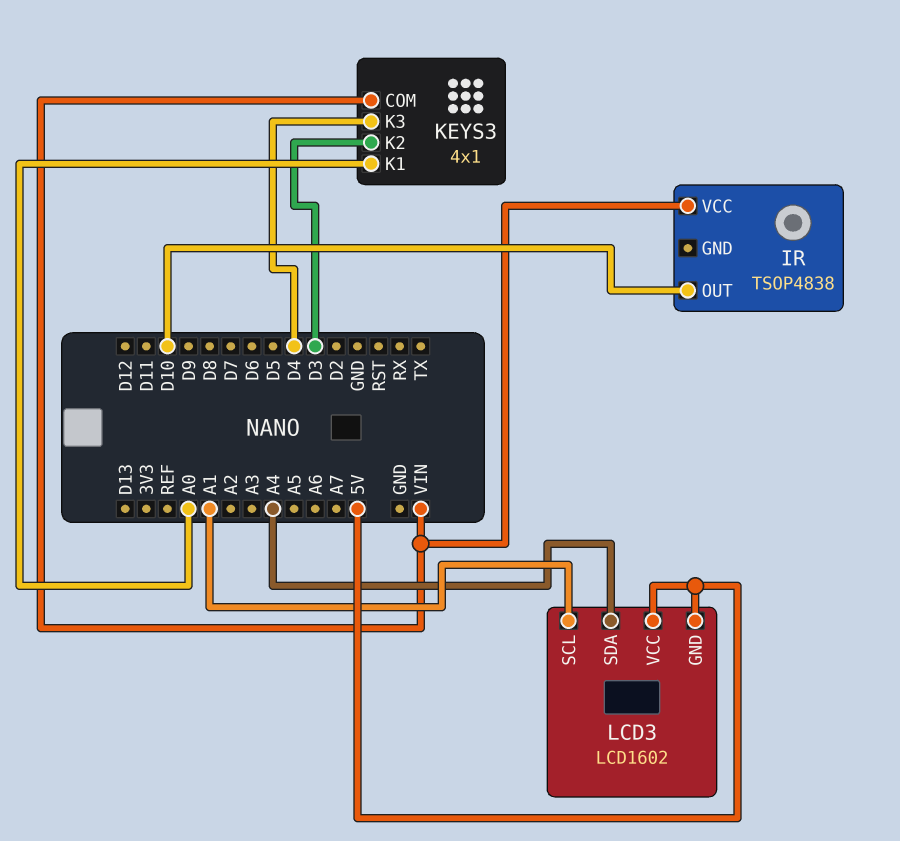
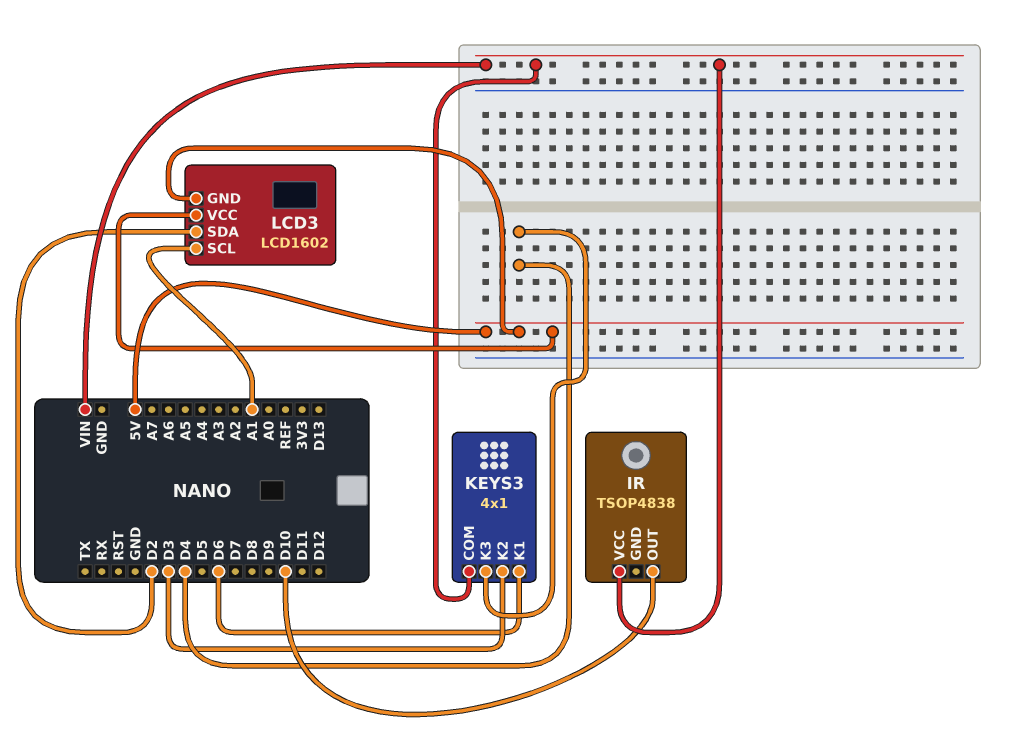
KEYS3 pin K1: A0 -> D6
LCD3 pin SDA: A4 -> D2

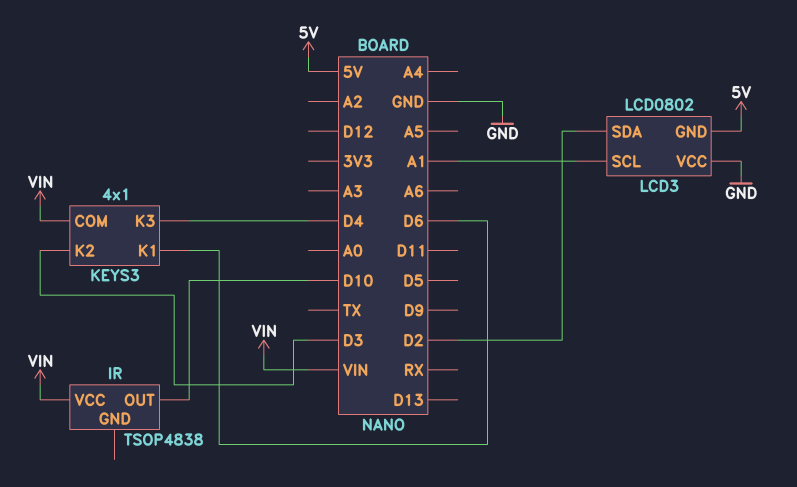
LCD3: LCD1602 -> LCD0802
LCD3 pin VCC: 5V -> GND

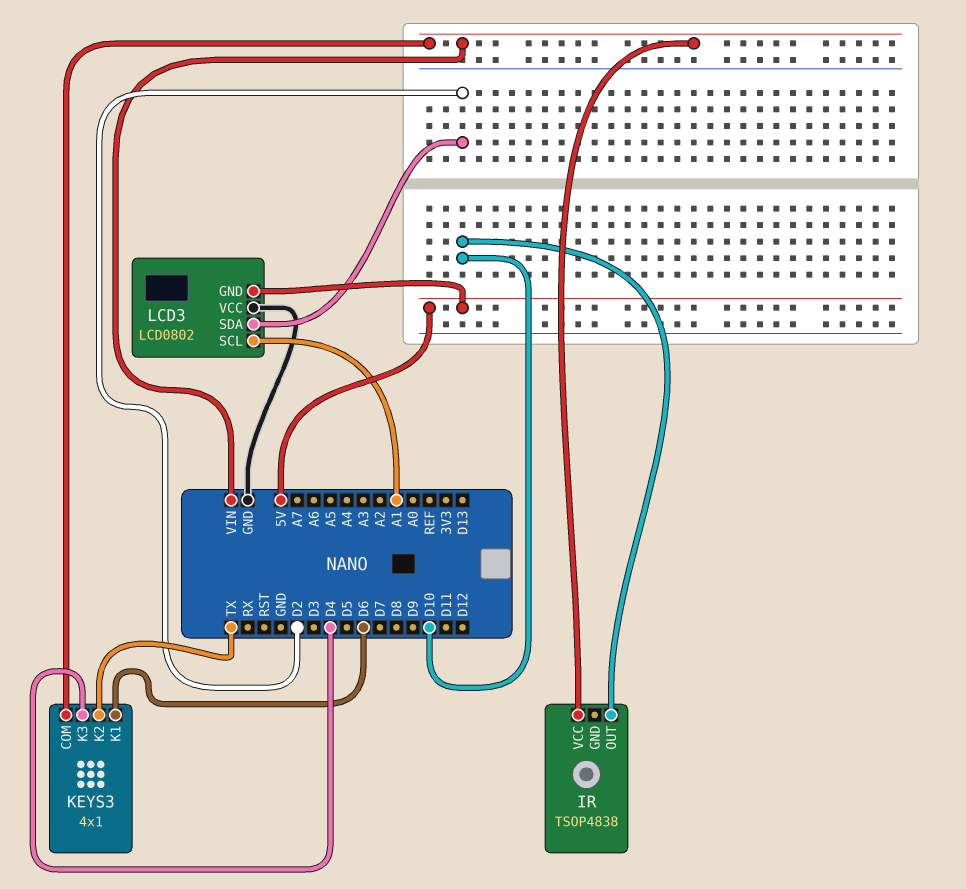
KEYS3 pin K2: D3 -> TX

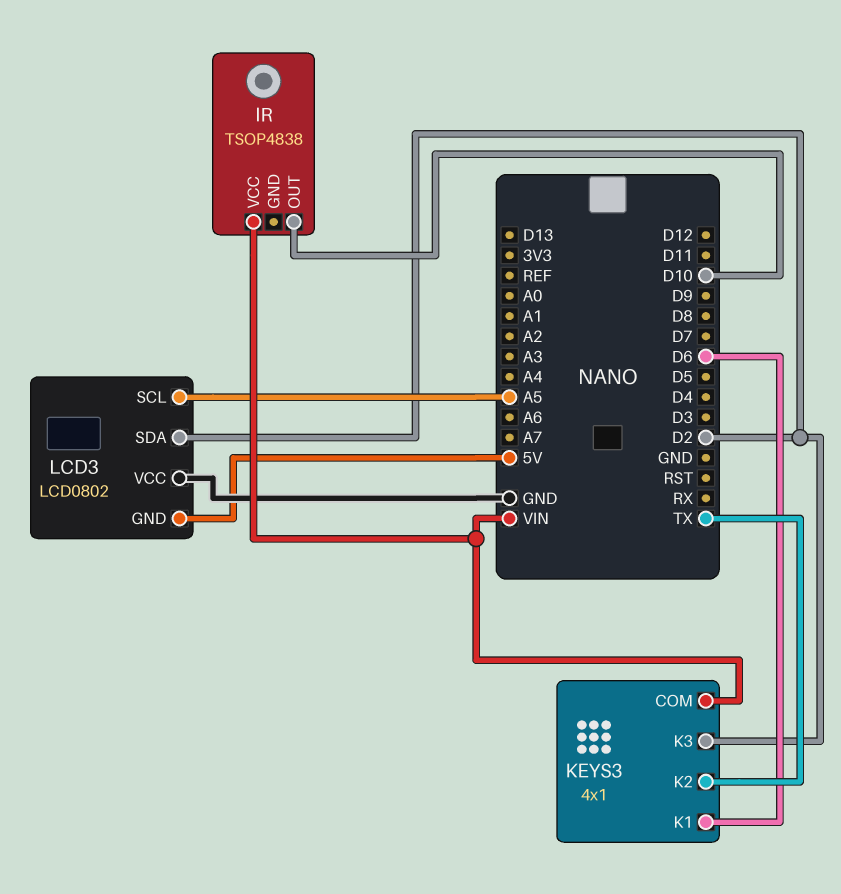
KEYS3 pin K3: D4 -> D2
LCD3 pin SCL: A1 -> A5

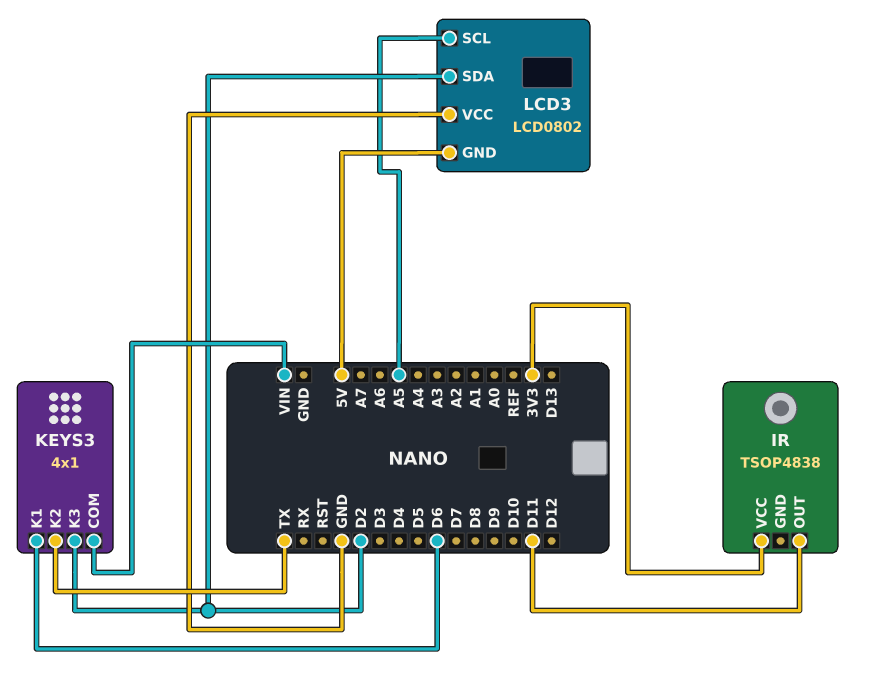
IR pin OUT: D10 -> D11
IR pin VCC: VIN -> 3V3

